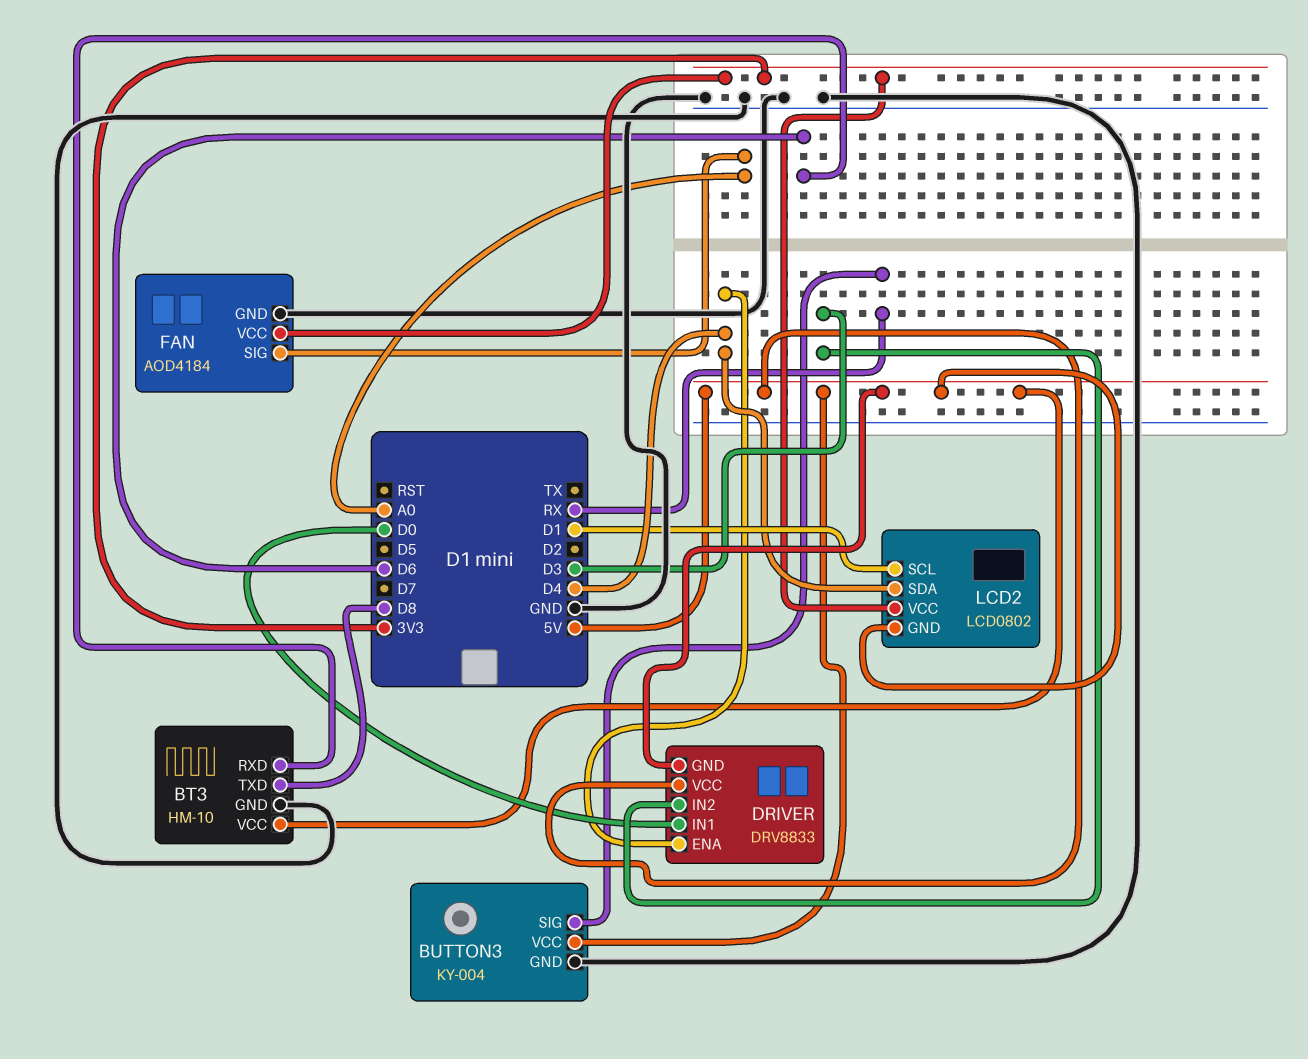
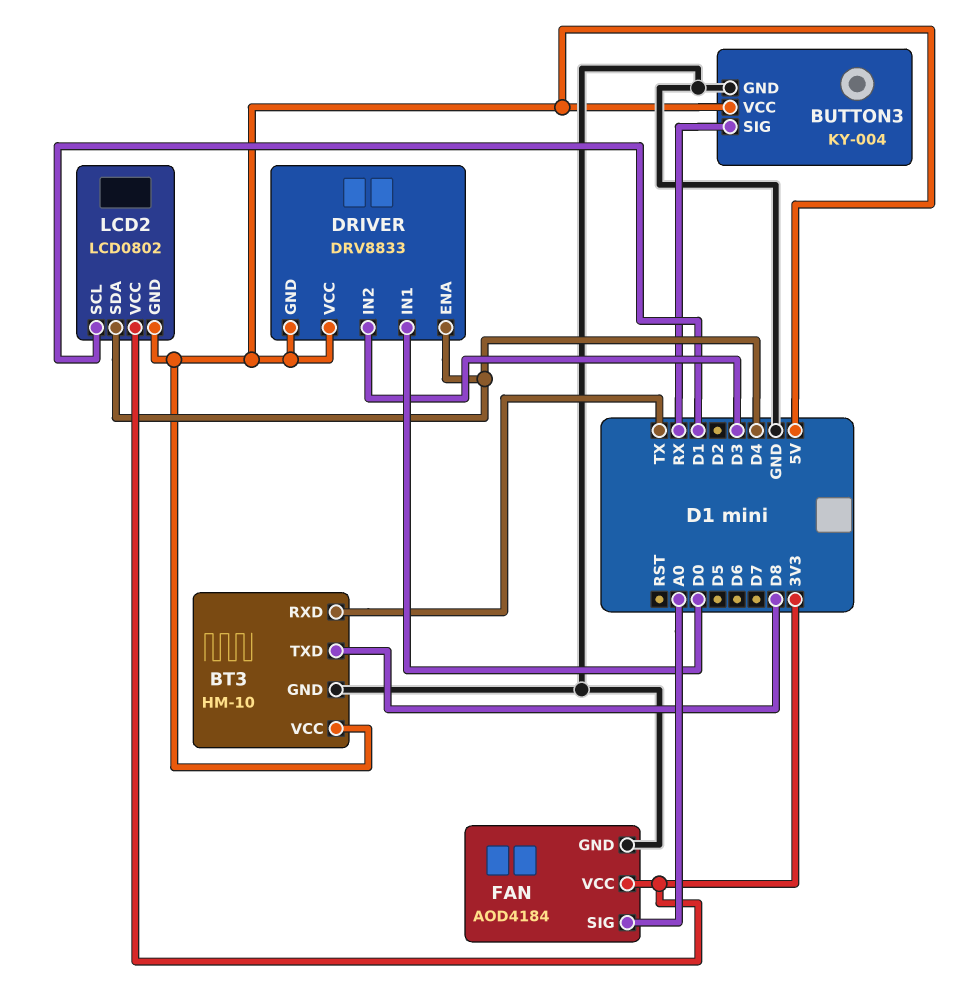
BT3 pin RXD: D6 -> TX

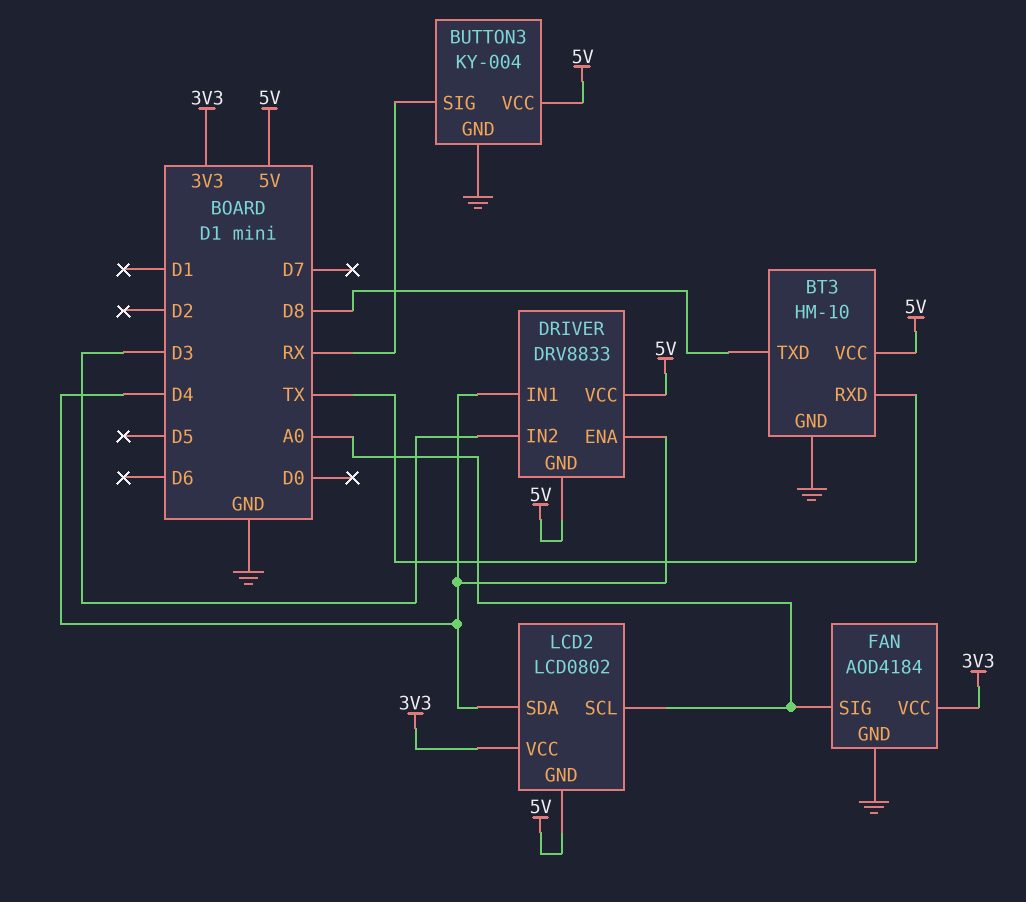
DRIVER pin IN1: D0 -> D4
LCD2 pin SCL: D1 -> A0

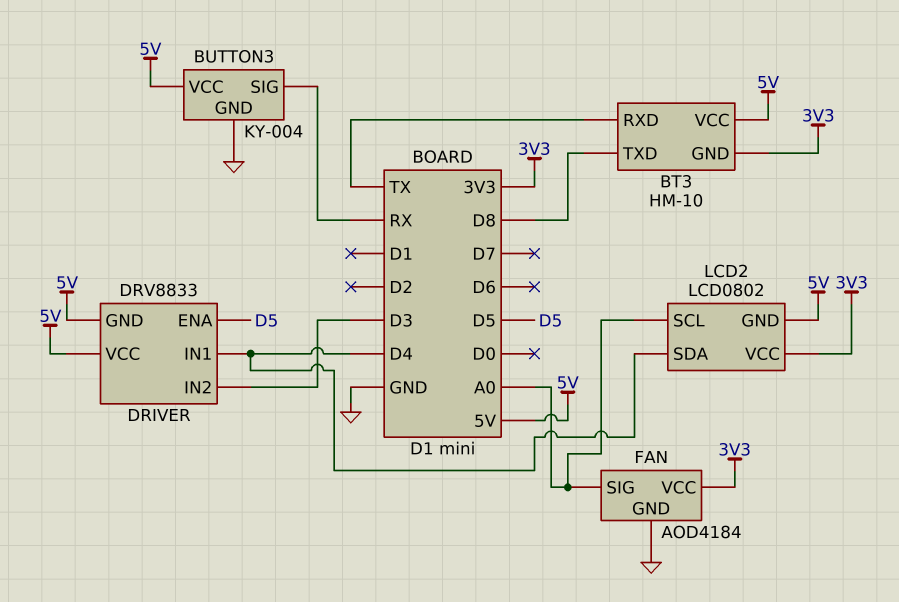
BT3 pin GND: GND -> 3V3
DRIVER pin ENA: D4 -> D5

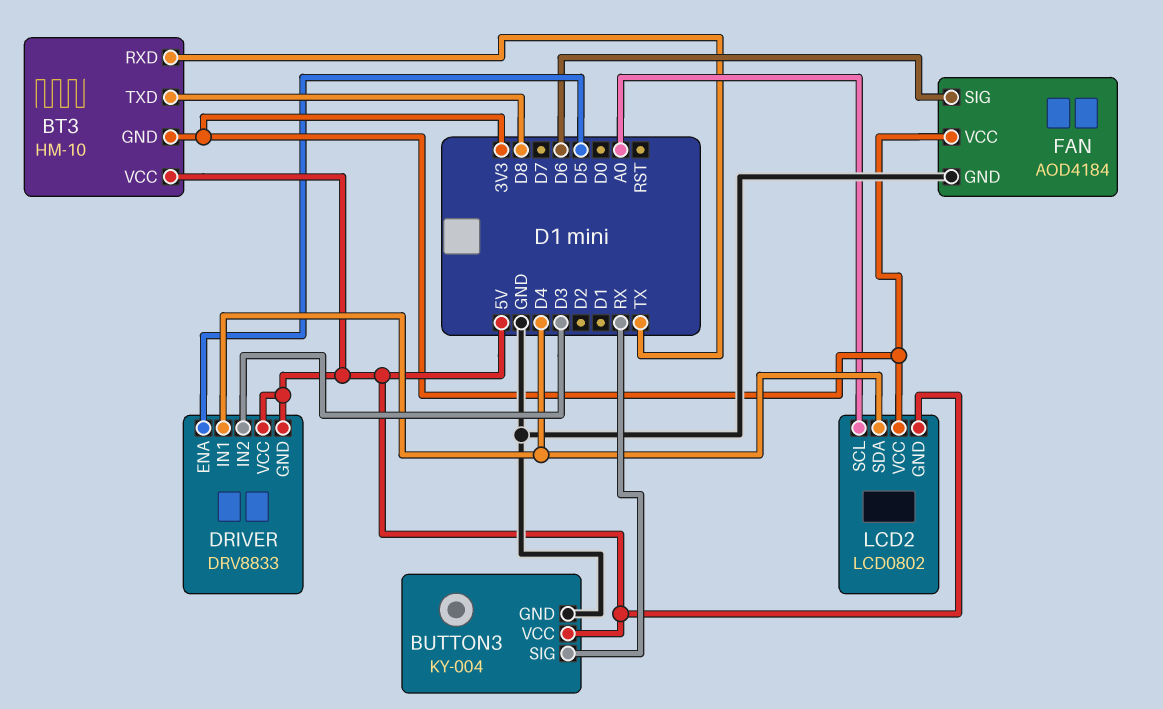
FAN pin SIG: A0 -> D6

